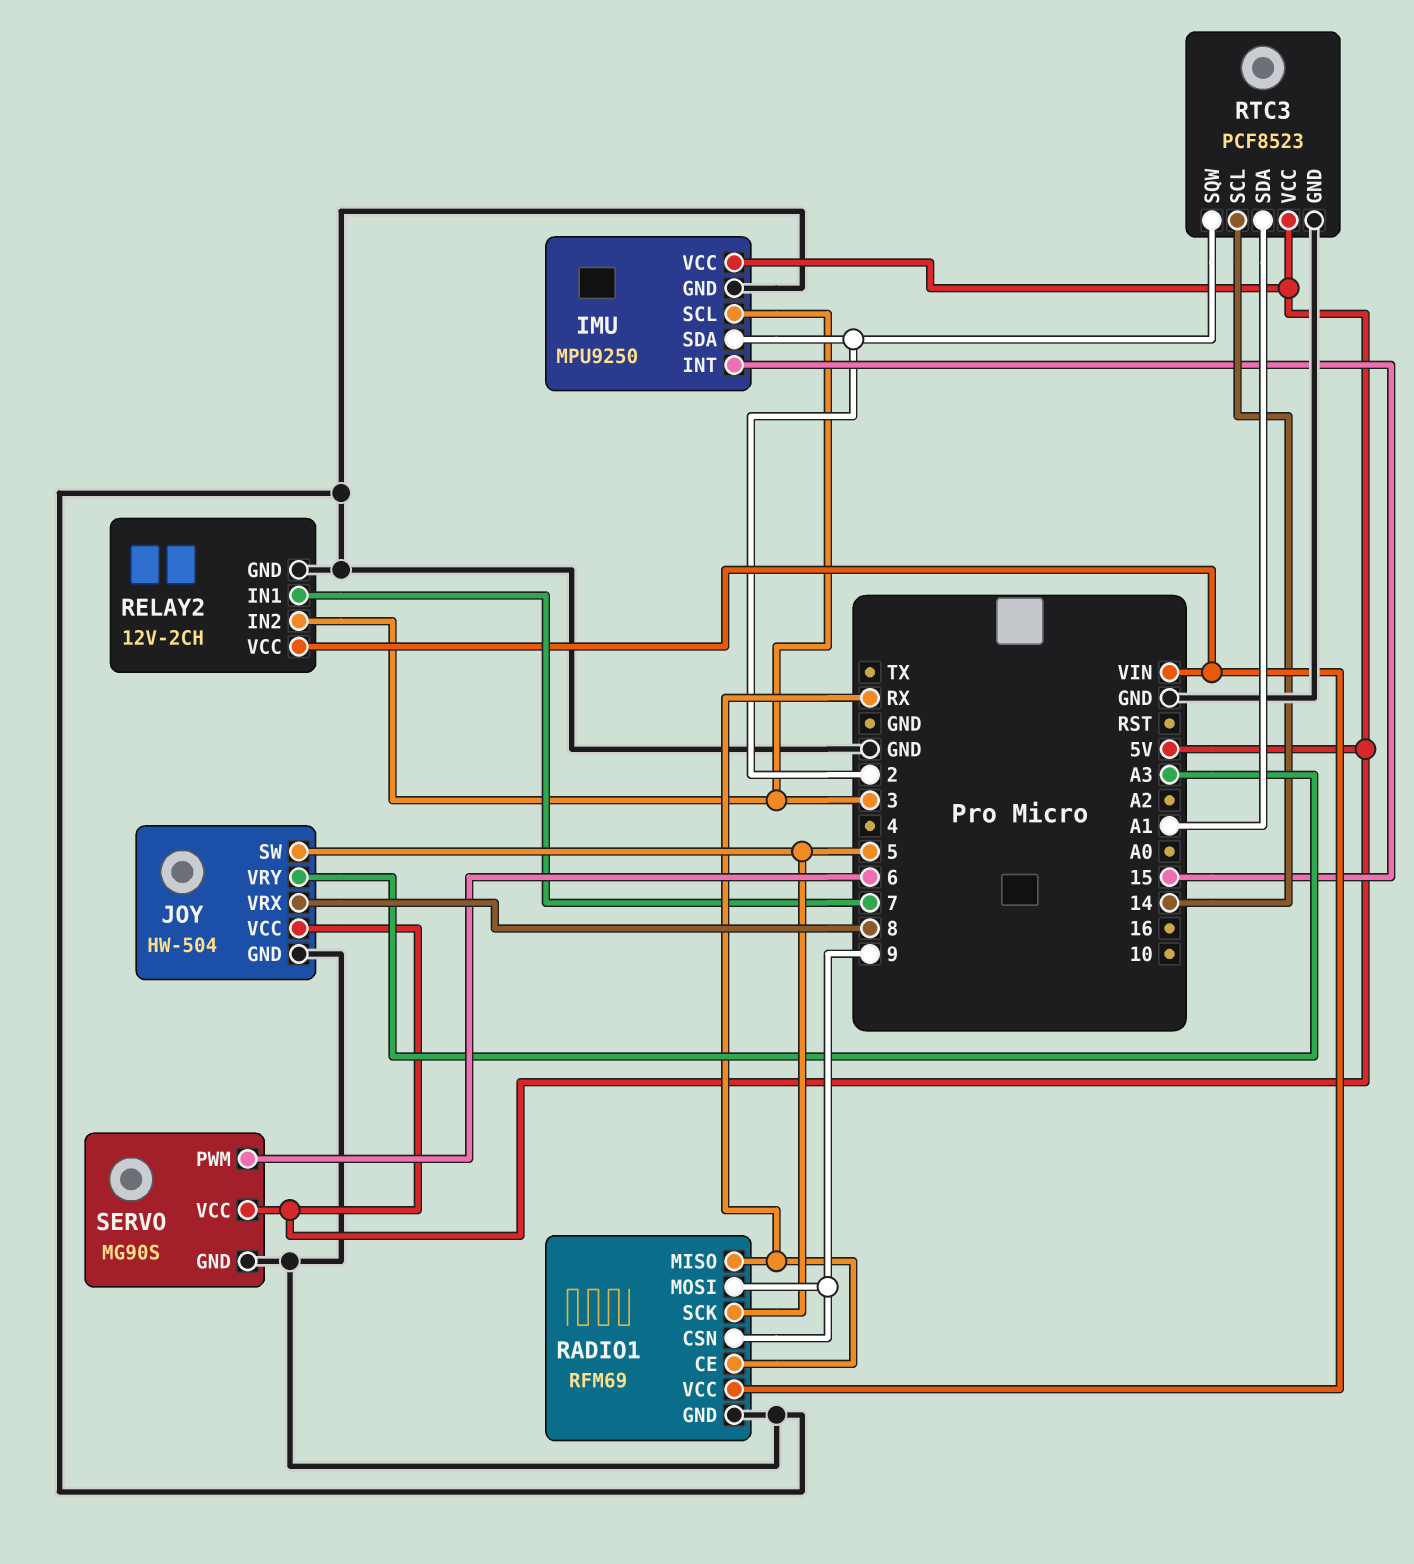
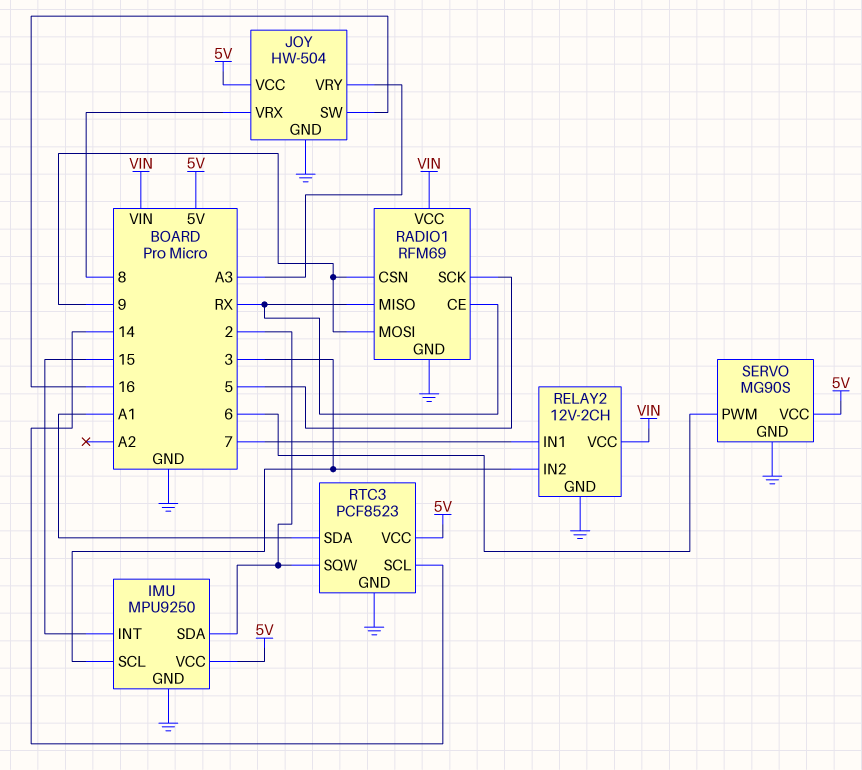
JOY pin SW: 5 -> 16

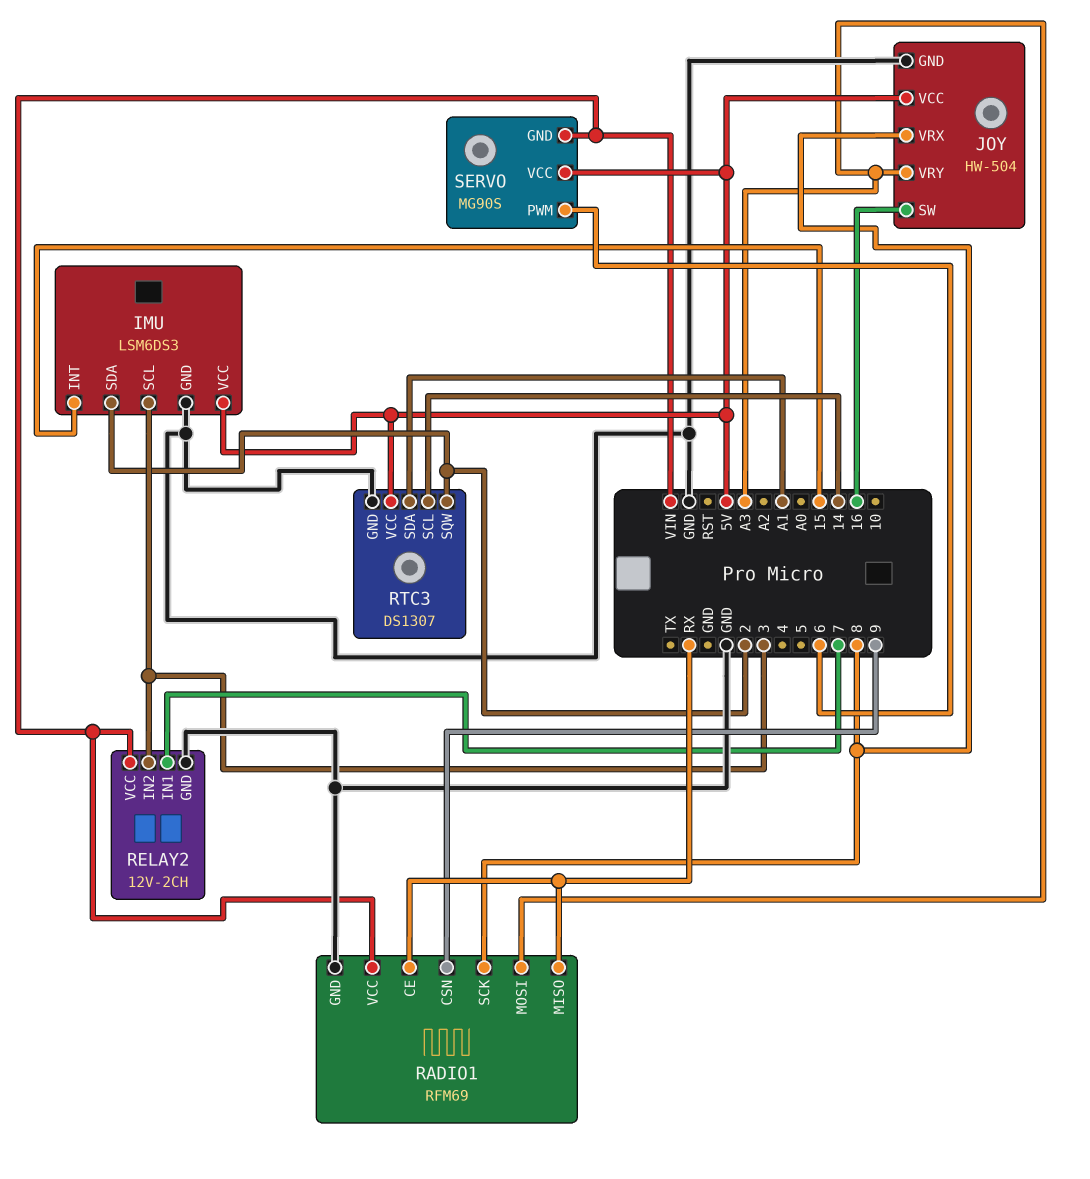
IMU: MPU9250 -> LSM6DS3
RADIO1 pin MOSI: 9 -> A3
RADIO1 pin SCK: 5 -> 8
RTC3: PCF8523 -> DS1307
SERVO pin GND: GND -> VIN

